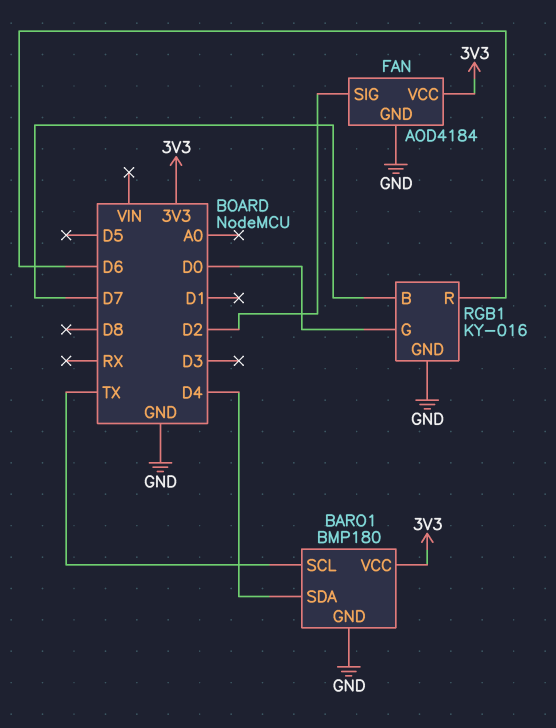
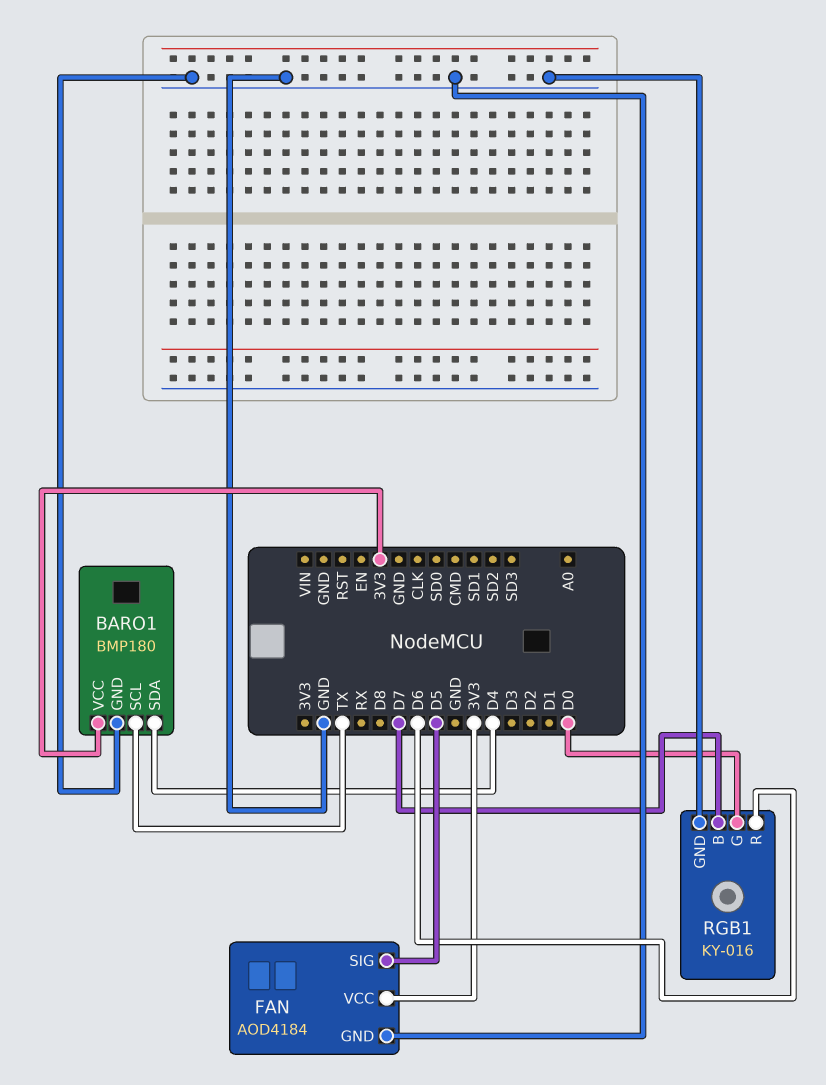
FAN pin SIG: D2 -> D5

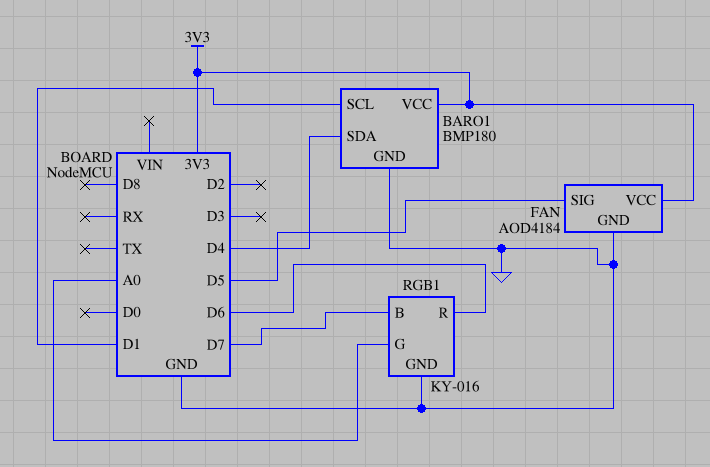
BARO1 pin SCL: TX -> D1
RGB1 pin G: D0 -> A0

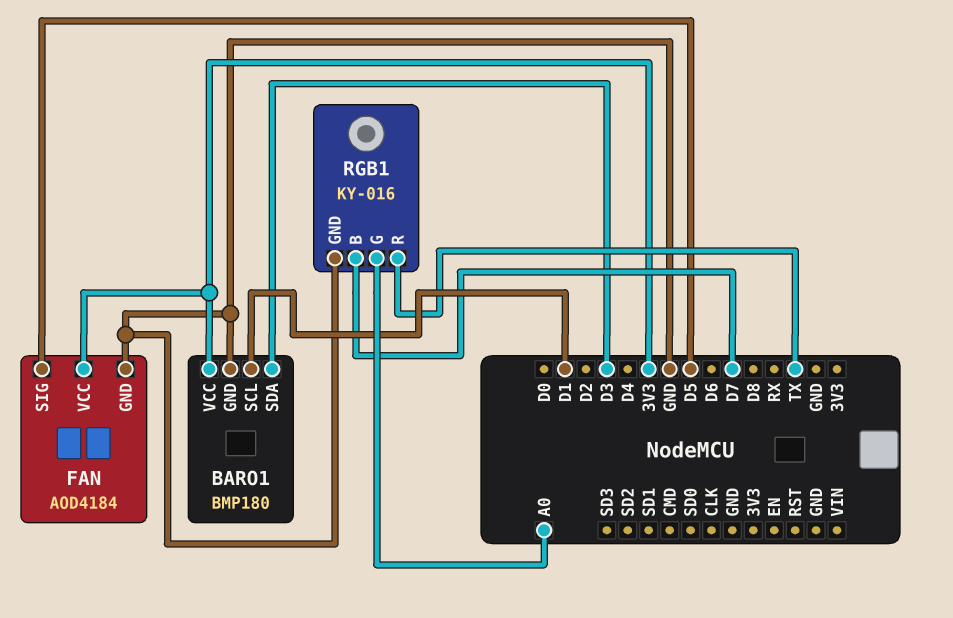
BARO1 pin SDA: D4 -> D3
RGB1 pin R: D6 -> TX

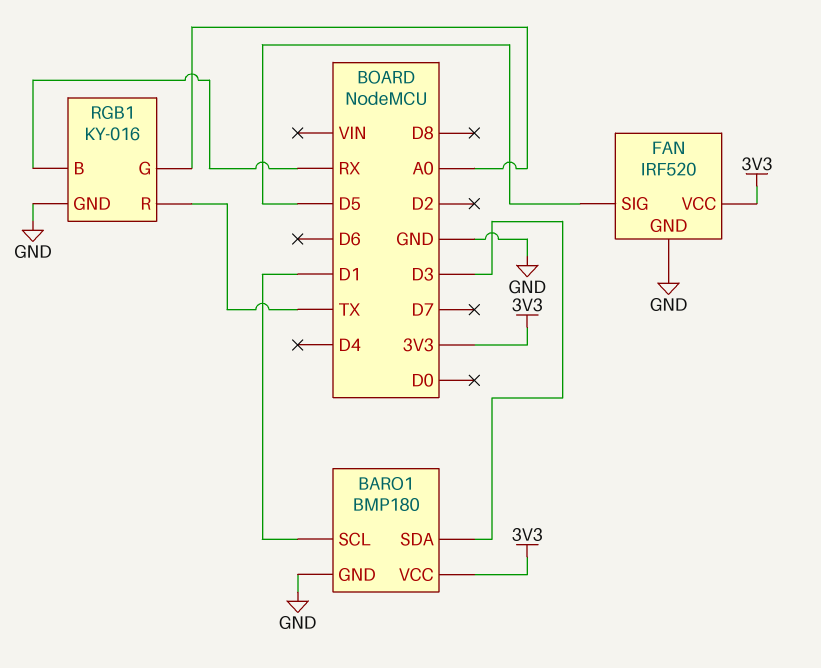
FAN: AOD4184 -> IRF520
RGB1 pin B: D7 -> RX

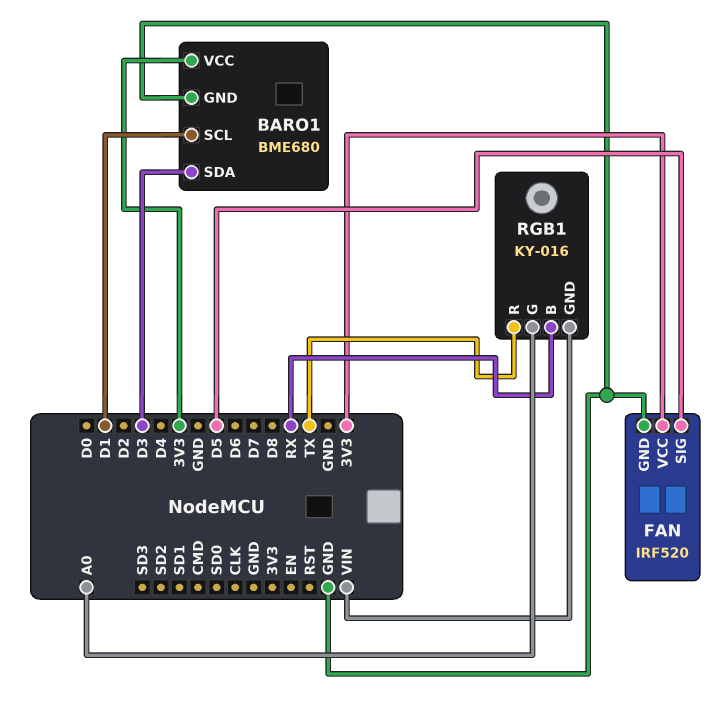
BARO1: BMP180 -> BME680
RGB1 pin GND: GND -> VIN

